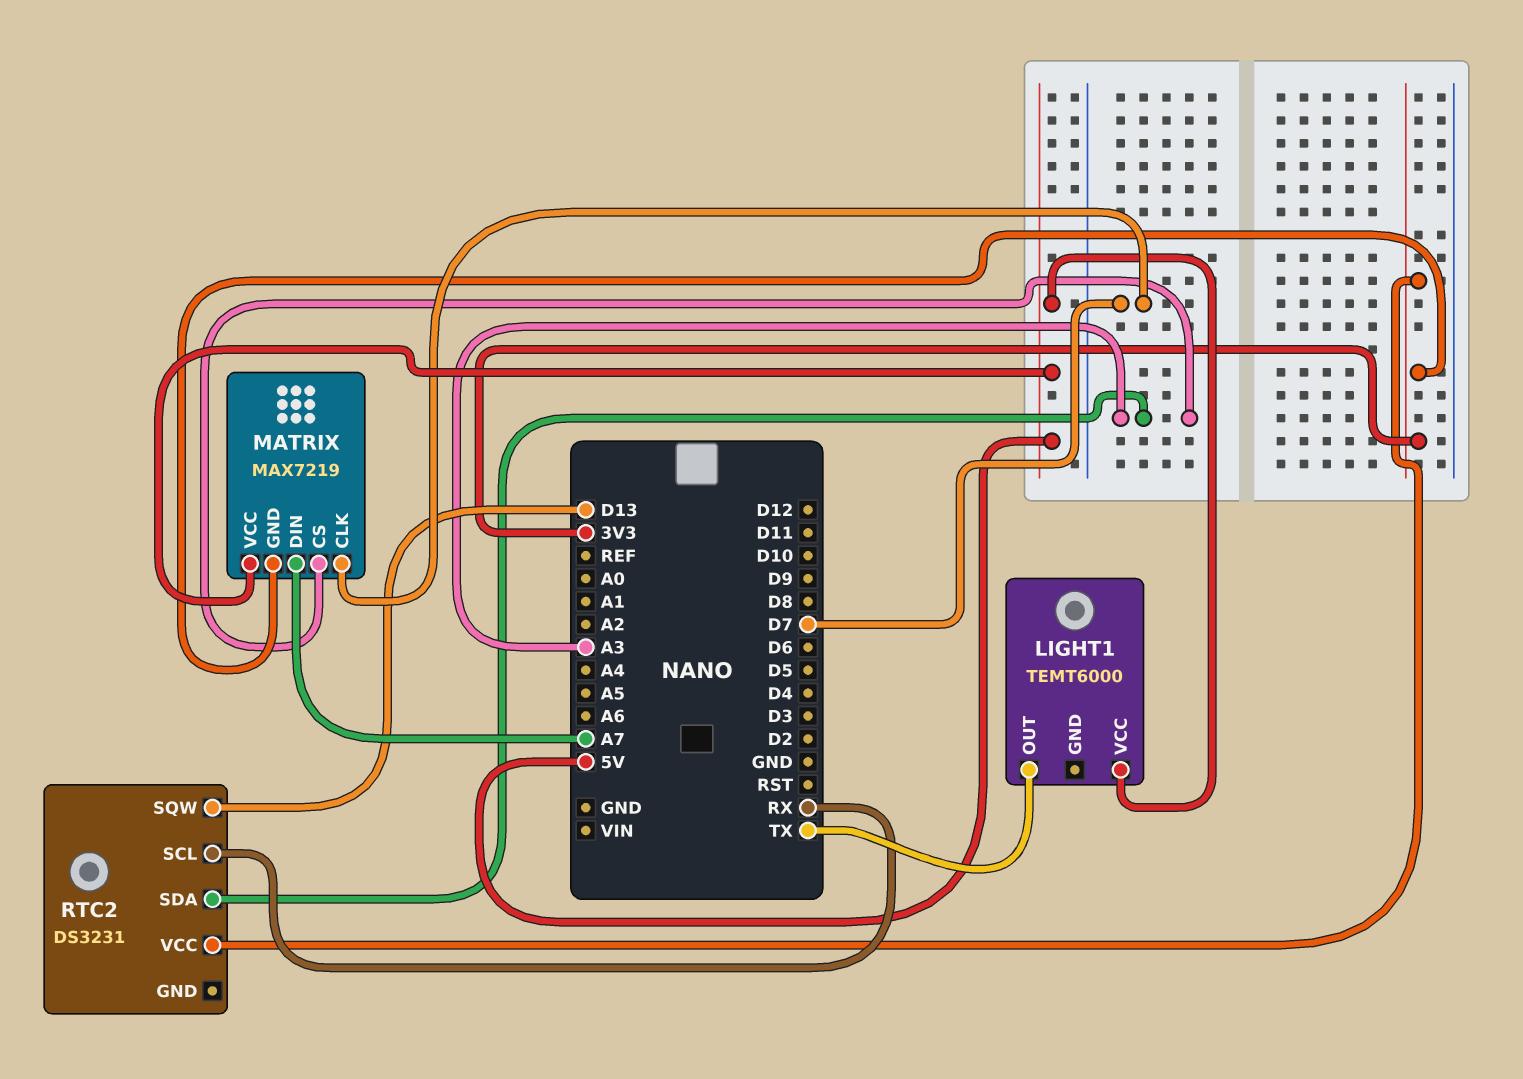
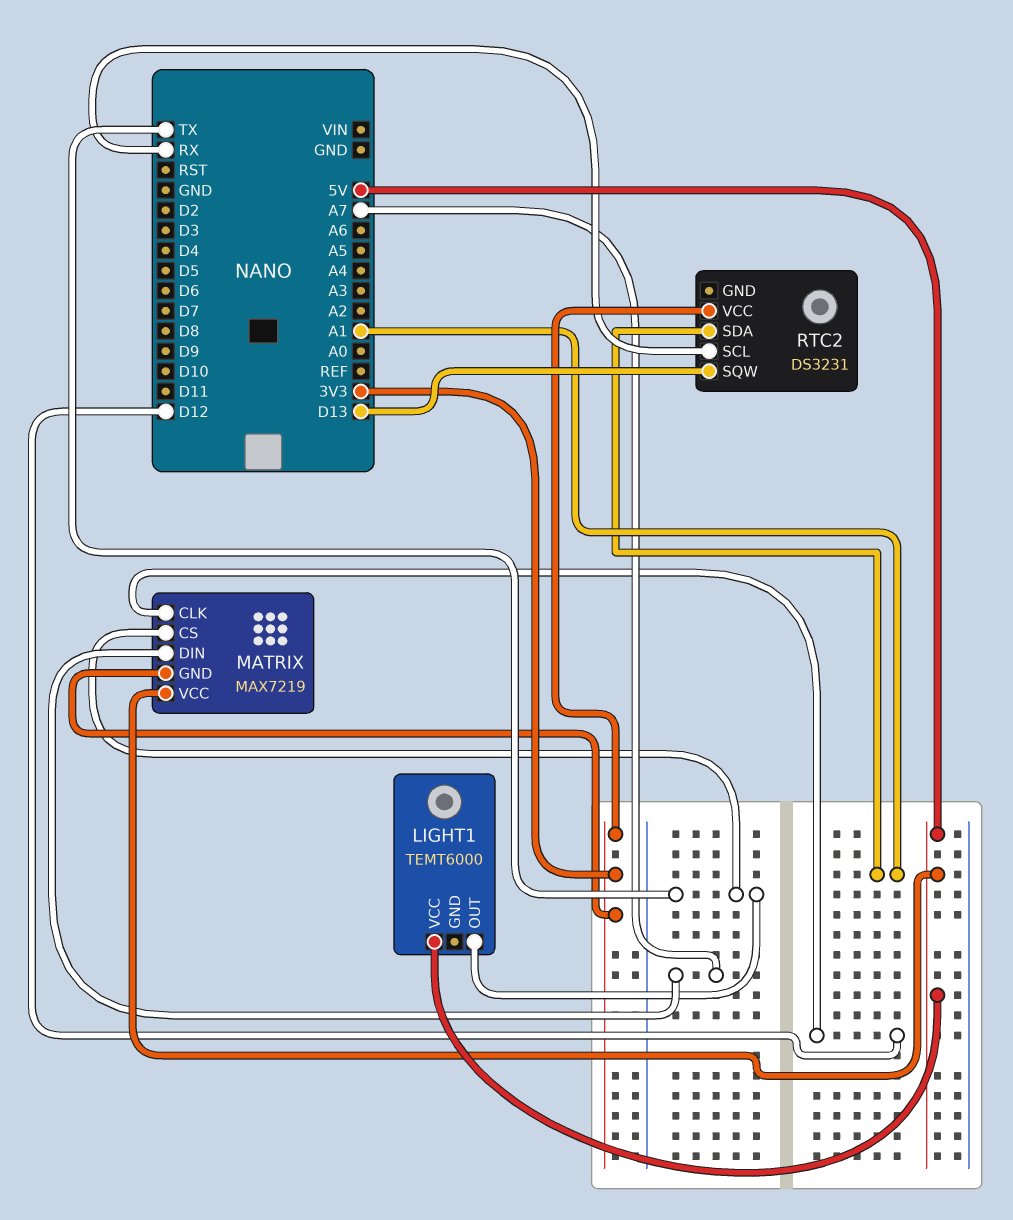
MATRIX pin CLK: D7 -> D12
MATRIX pin CS: A3 -> TX
RTC2 pin SDA: A3 -> A1

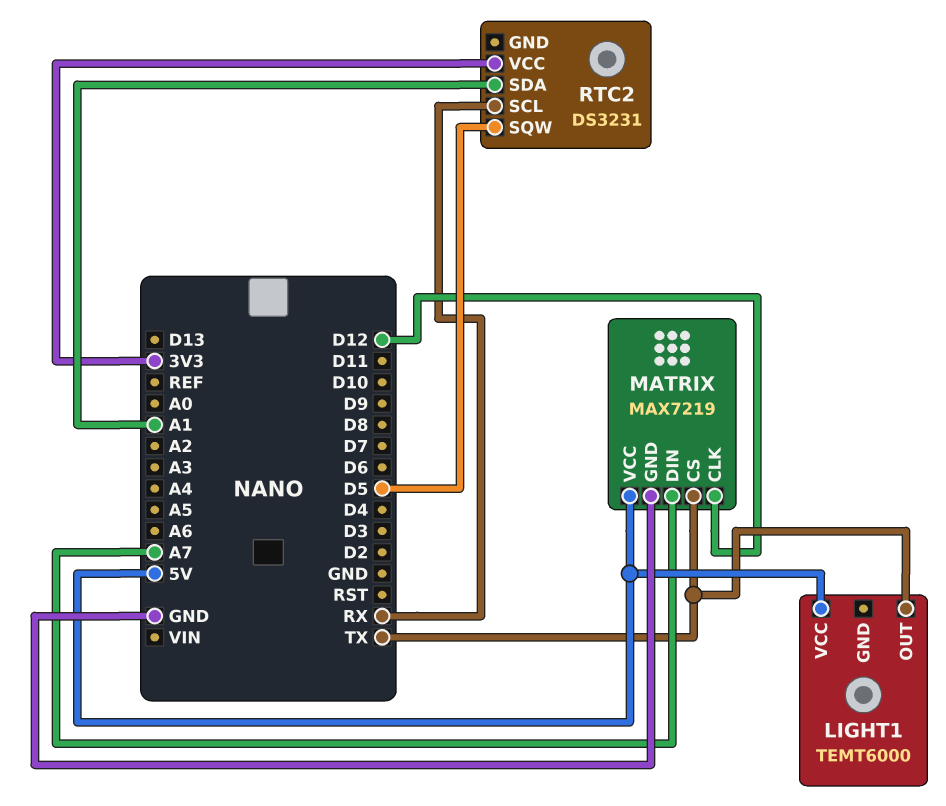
MATRIX pin GND: 3V3 -> GND
RTC2 pin SQW: D13 -> D5

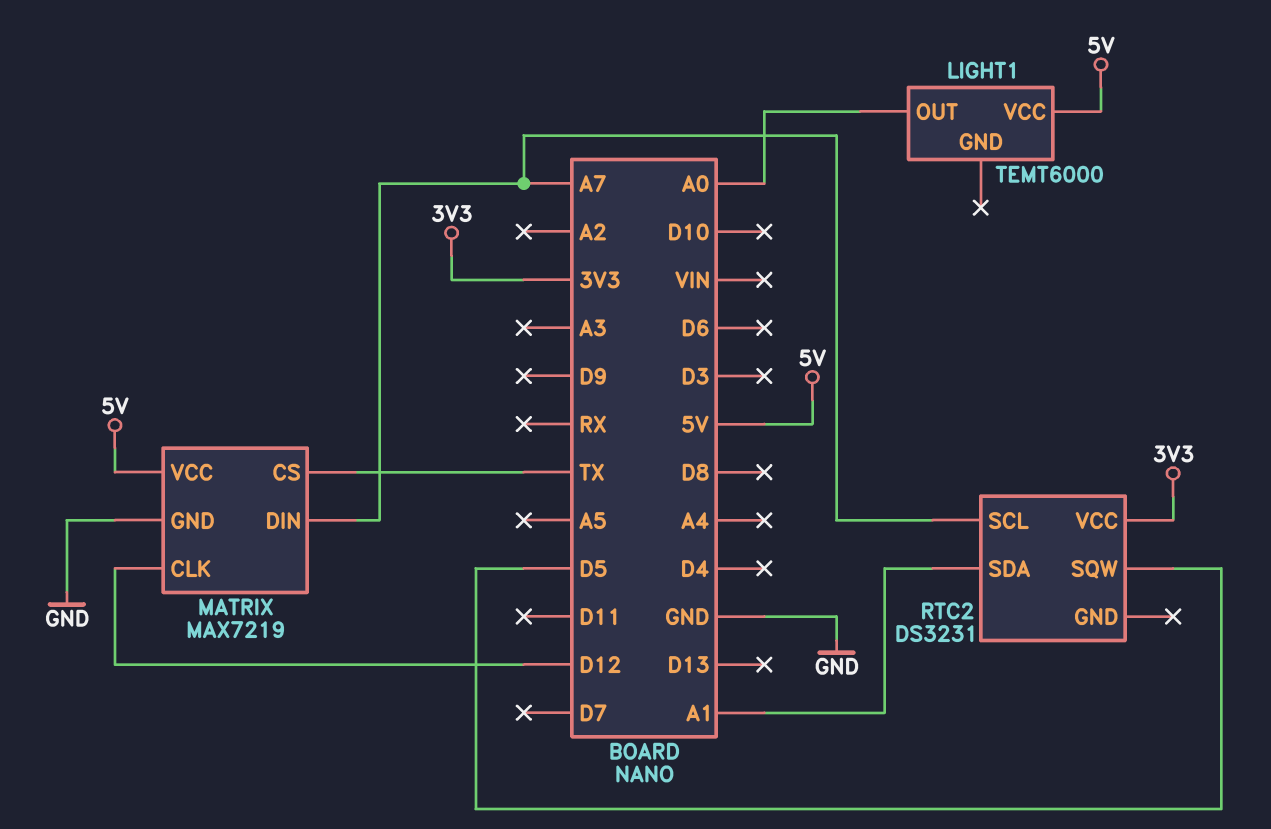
LIGHT1 pin OUT: TX -> A0
RTC2 pin SCL: RX -> A7

